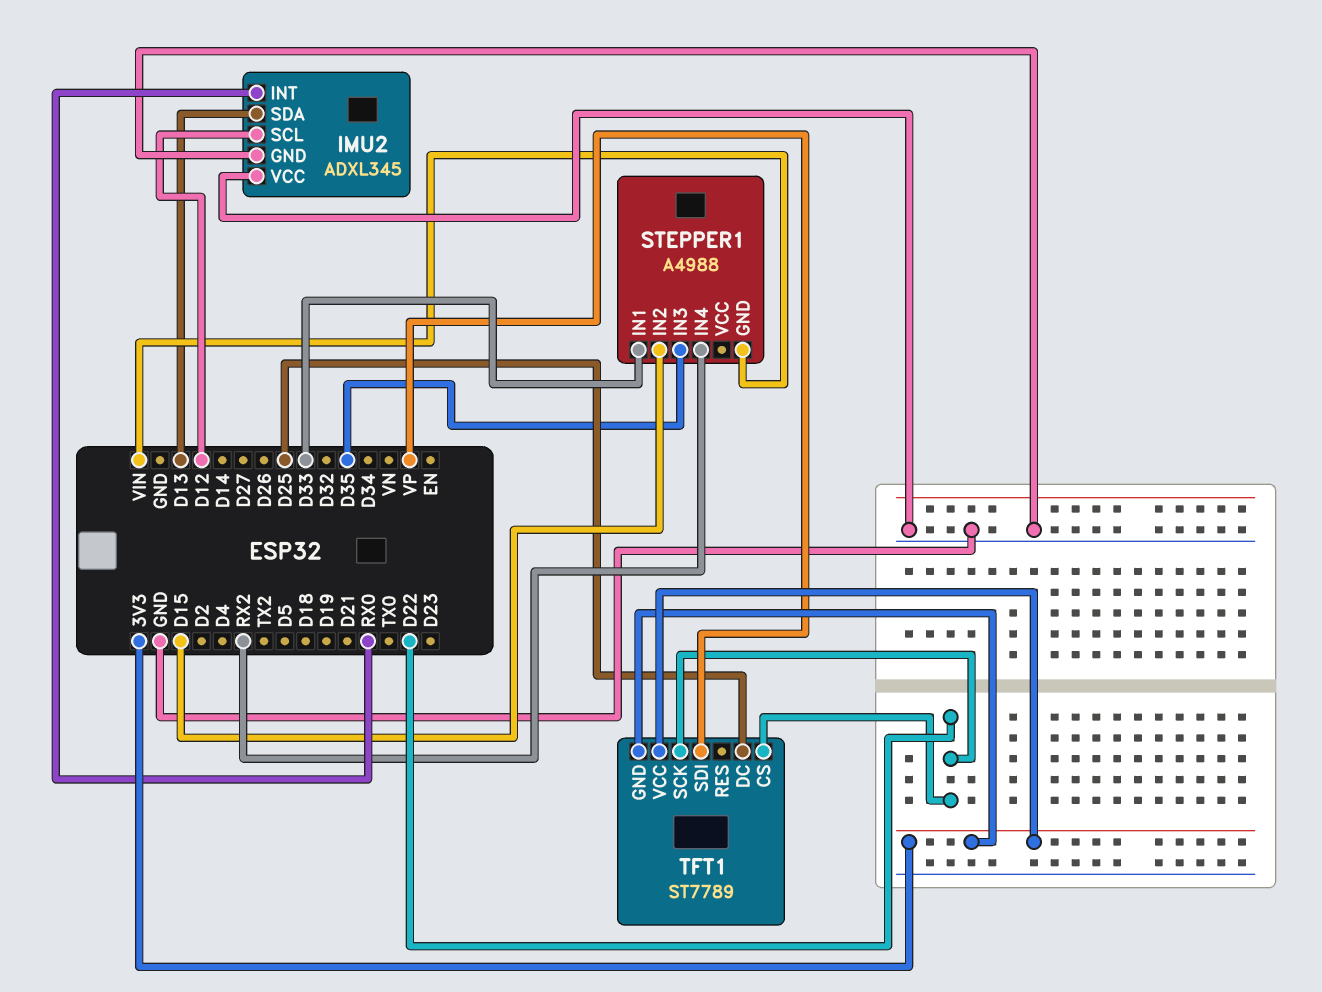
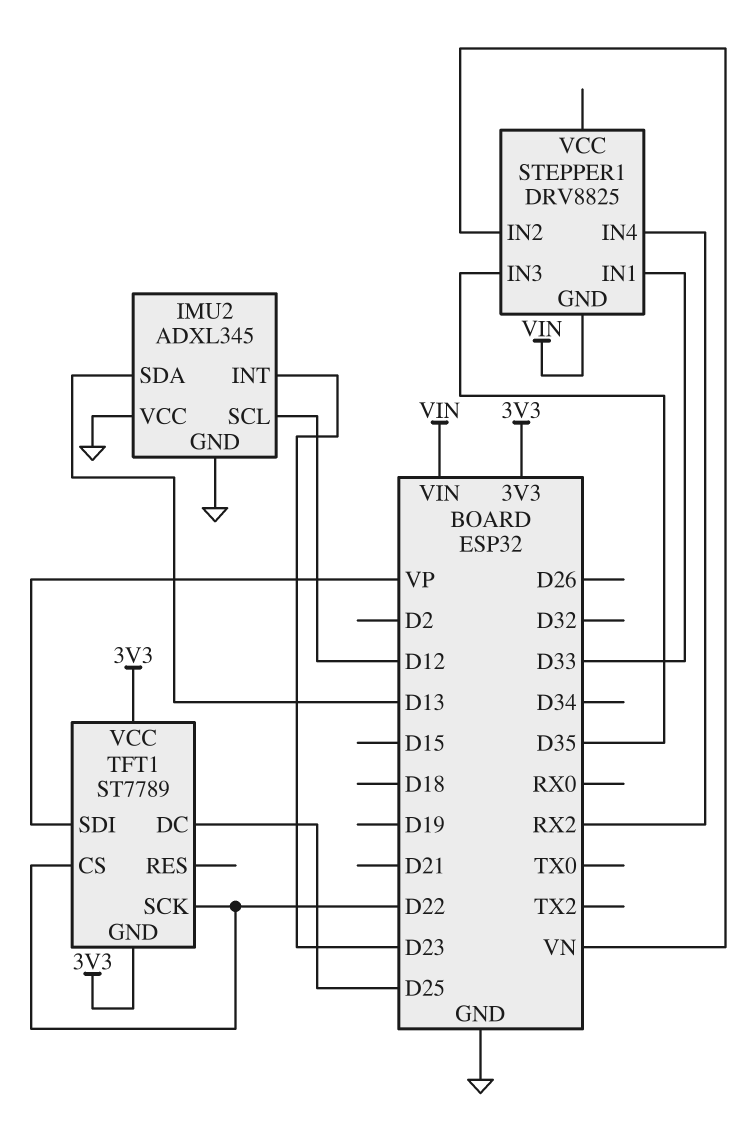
IMU2 pin INT: RX0 -> D23
STEPPER1: A4988 -> DRV8825
STEPPER1 pin IN2: D15 -> VN

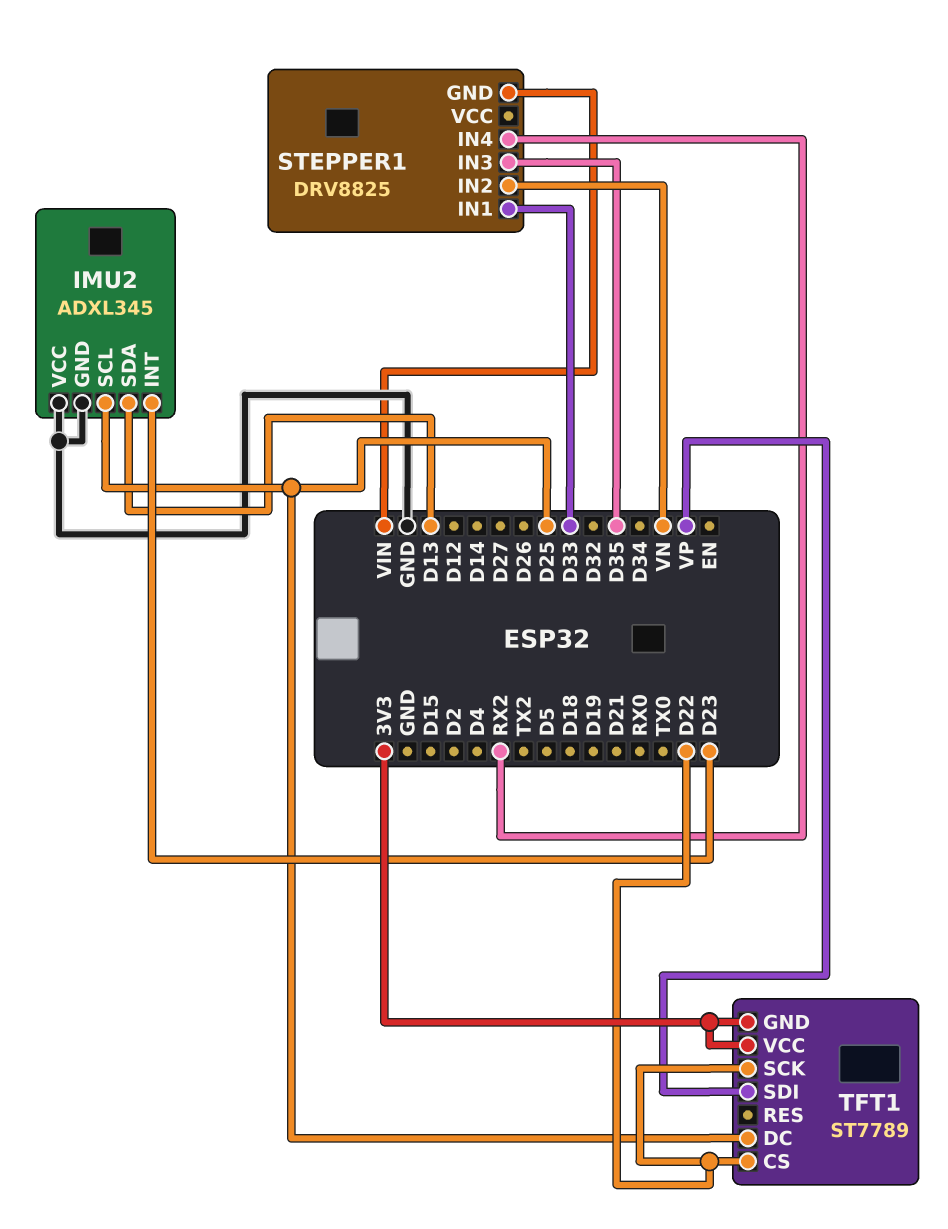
IMU2 pin SCL: D12 -> D25

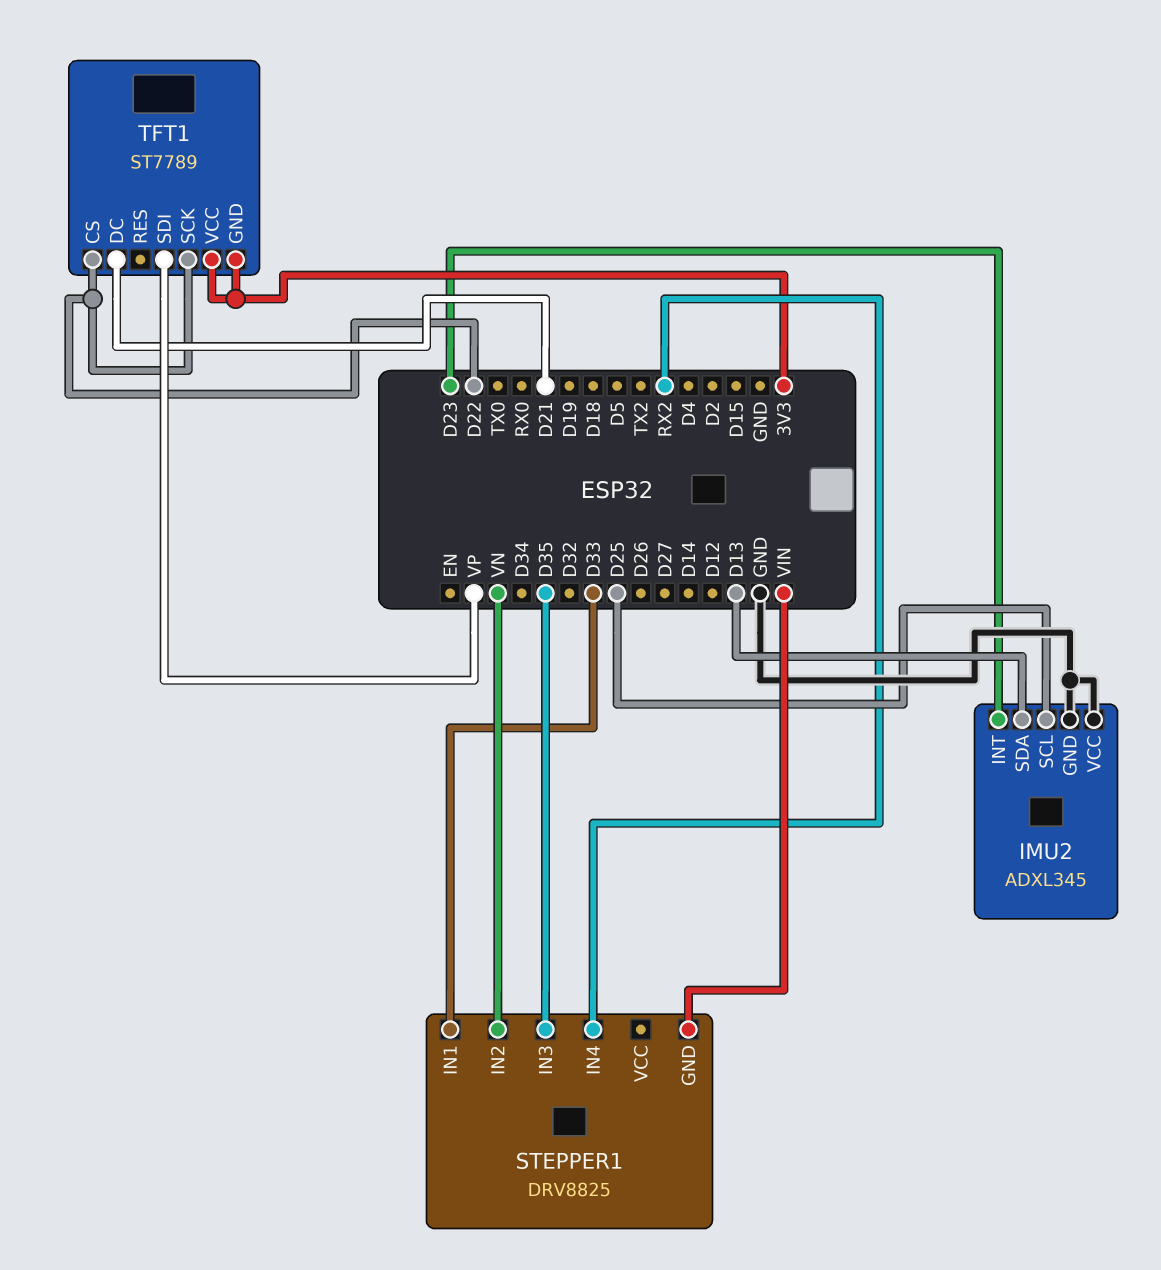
TFT1 pin DC: D25 -> D21

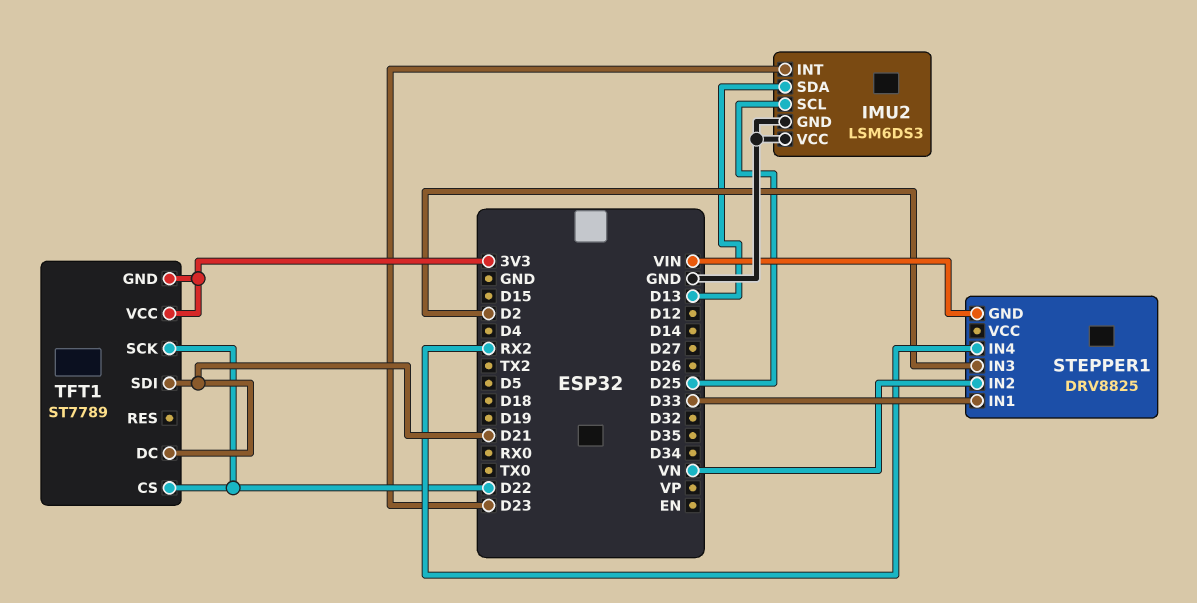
IMU2: ADXL345 -> LSM6DS3
STEPPER1 pin IN3: D35 -> D2
TFT1 pin SDI: VP -> D21

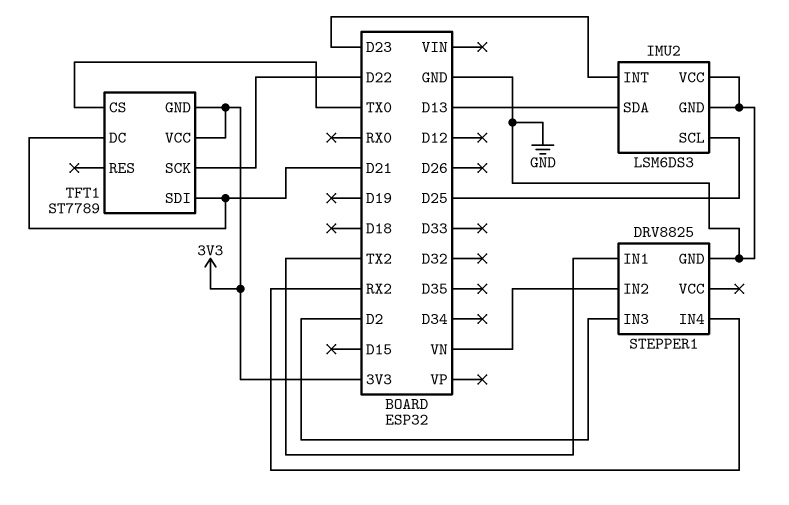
STEPPER1 pin GND: VIN -> GND
STEPPER1 pin IN1: D33 -> TX2
TFT1 pin CS: D22 -> TX0

